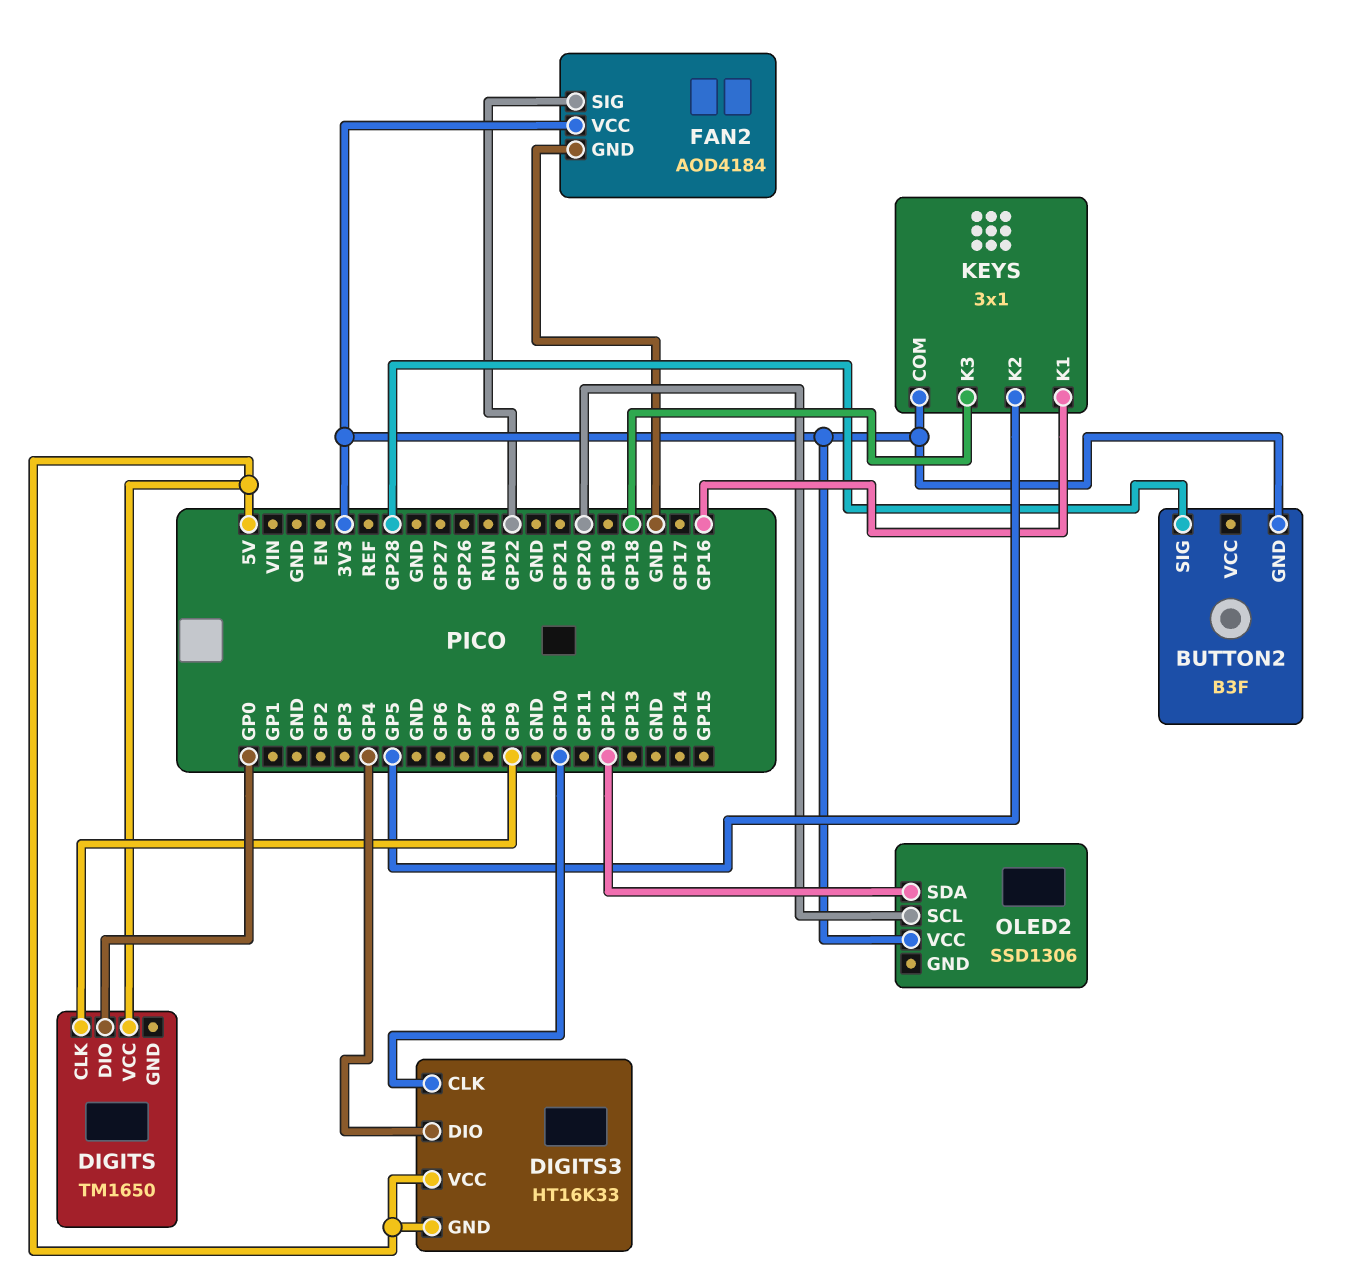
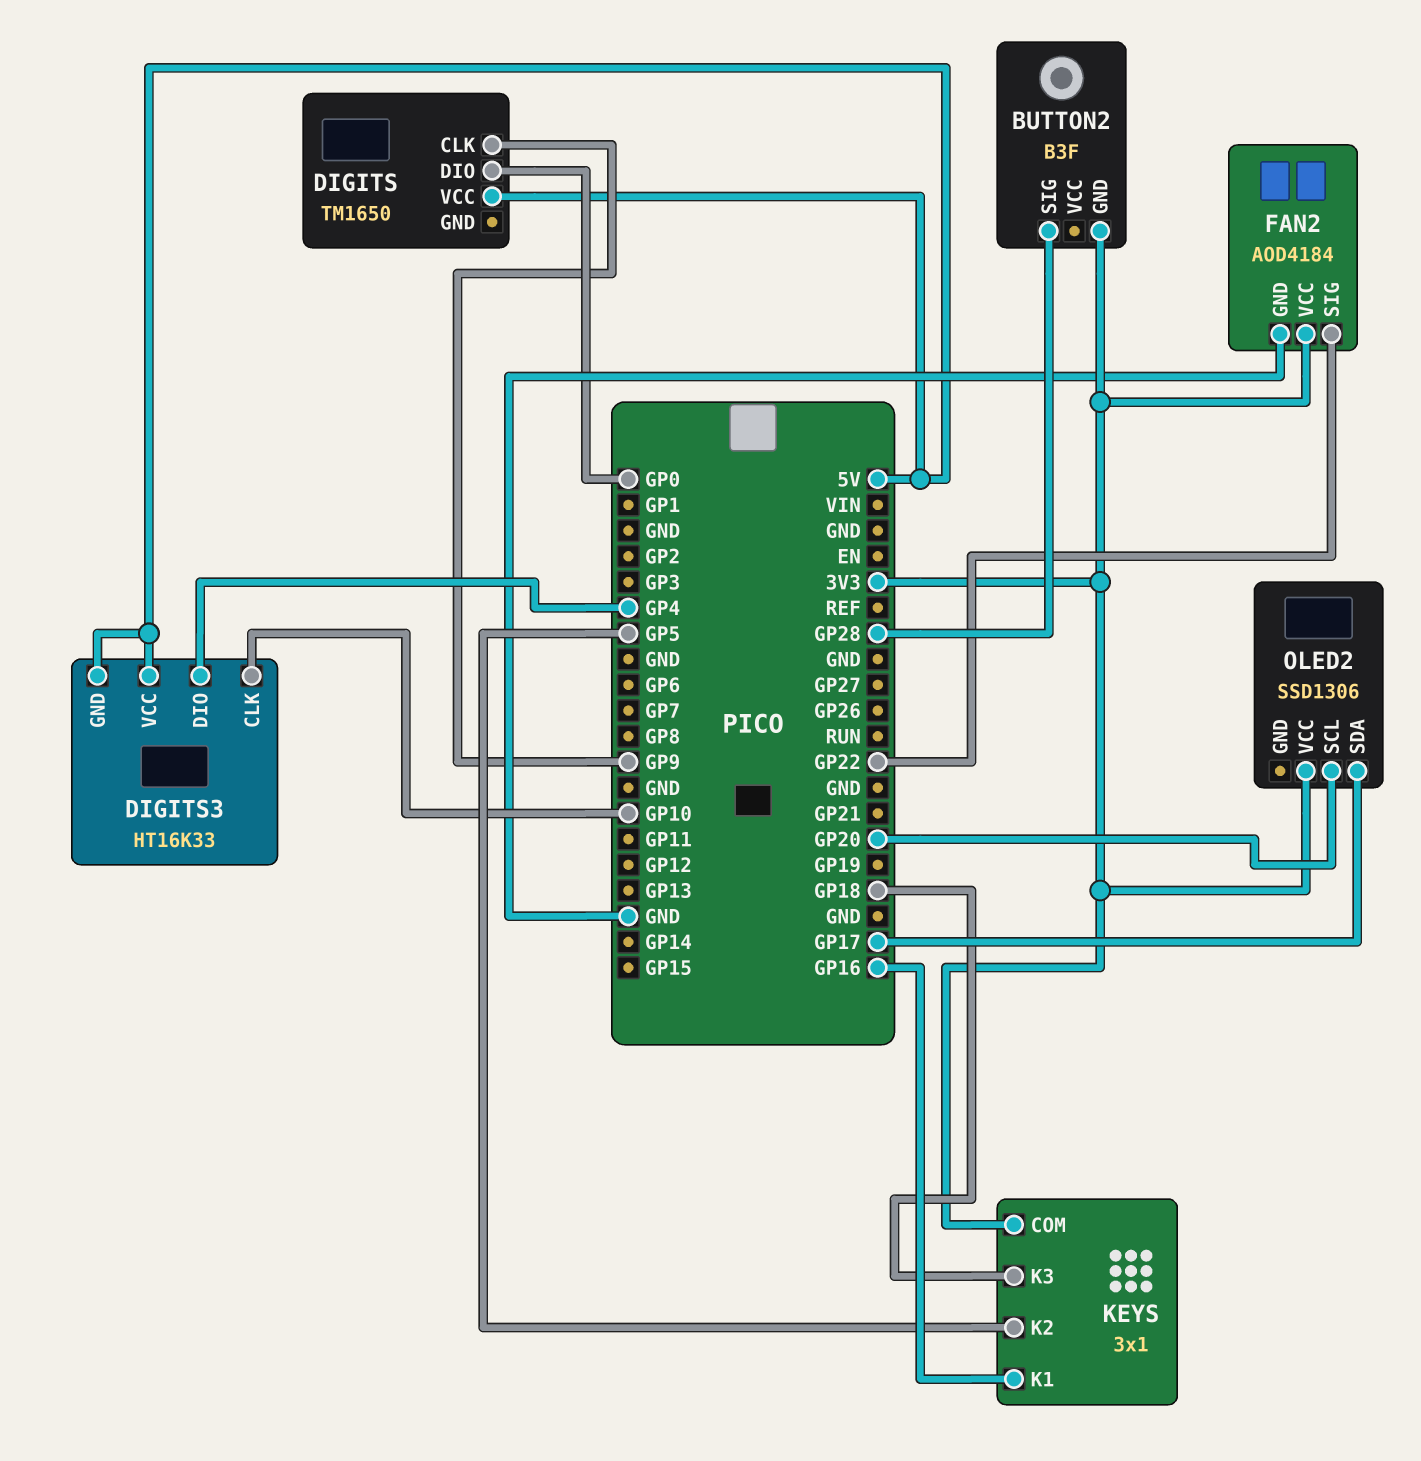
OLED2 pin SDA: GP12 -> GP17

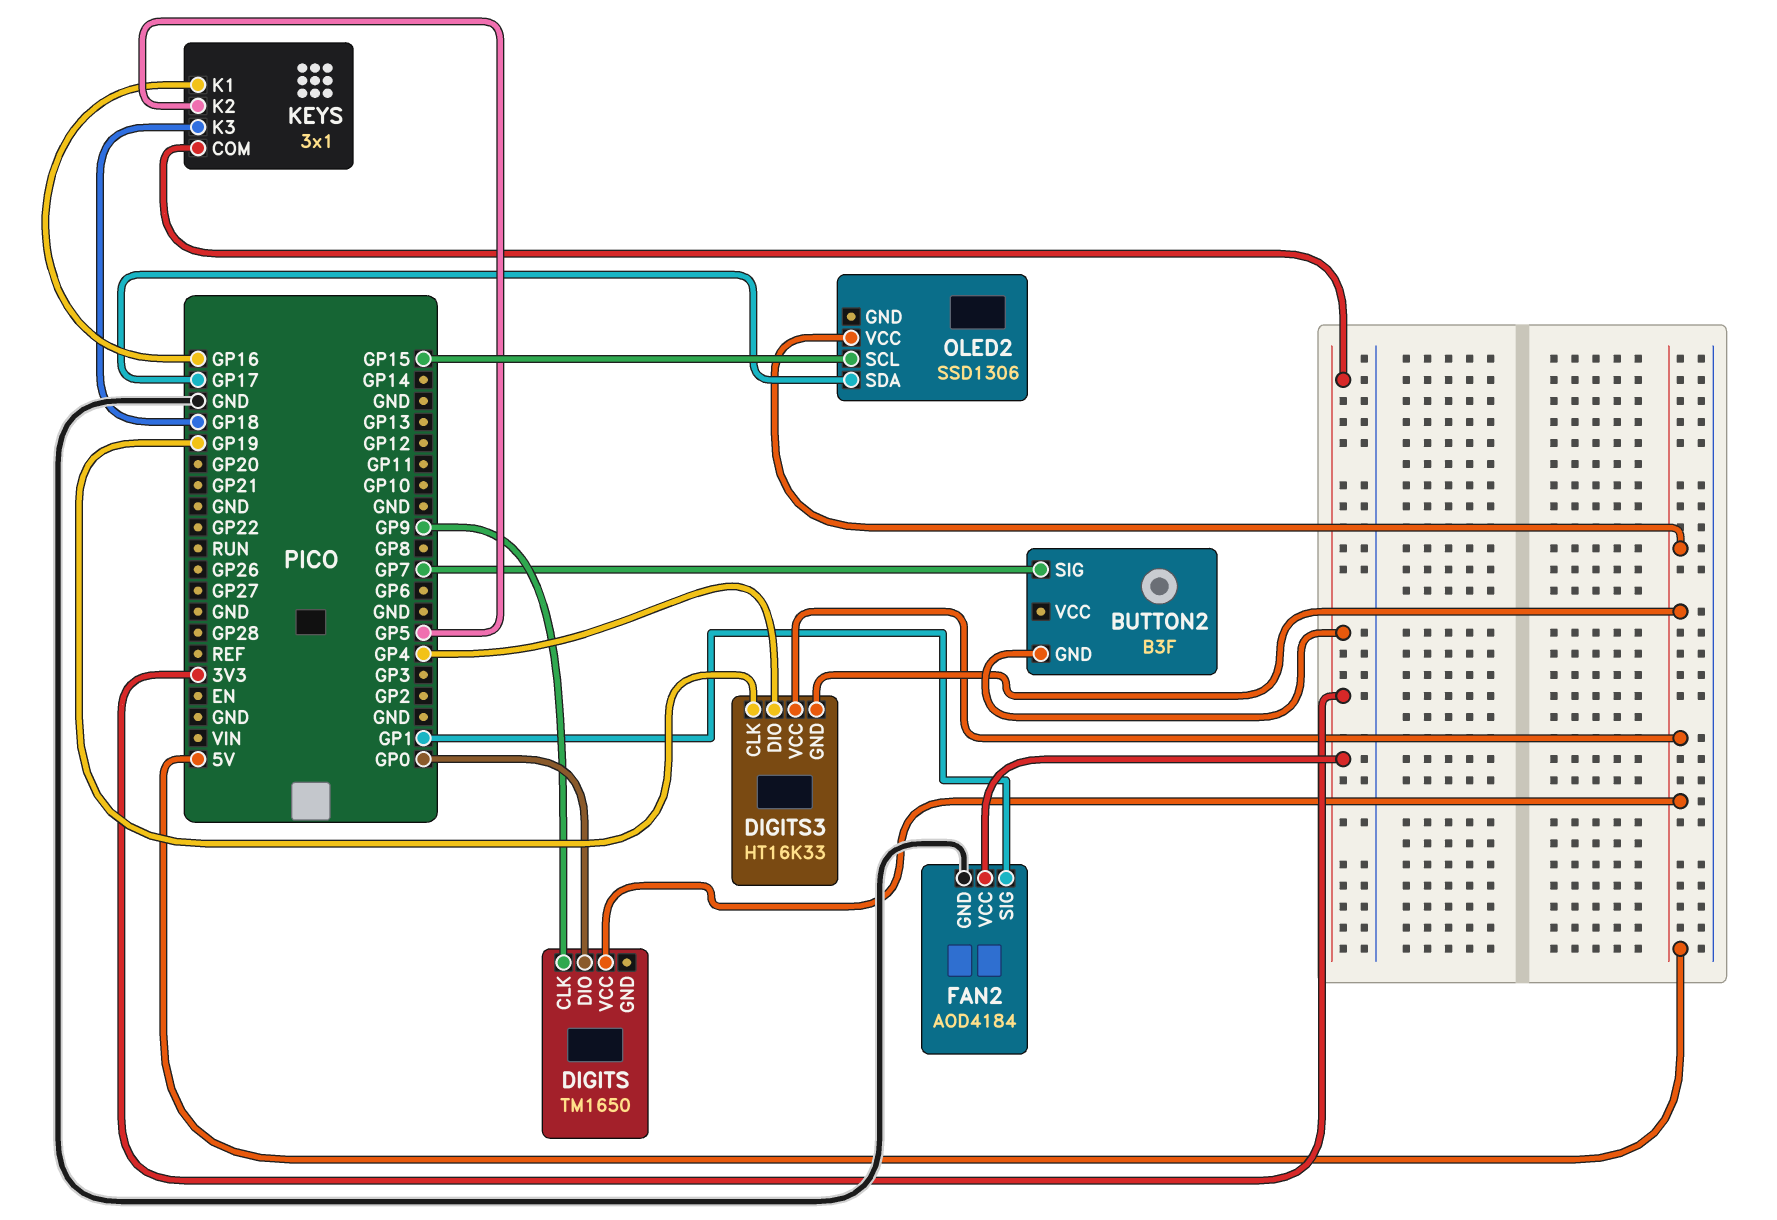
BUTTON2 pin SIG: GP28 -> GP7
DIGITS3 pin CLK: GP10 -> GP19
FAN2 pin SIG: GP22 -> GP1
OLED2 pin SCL: GP20 -> GP15
OLED2 pin VCC: 3V3 -> 5V

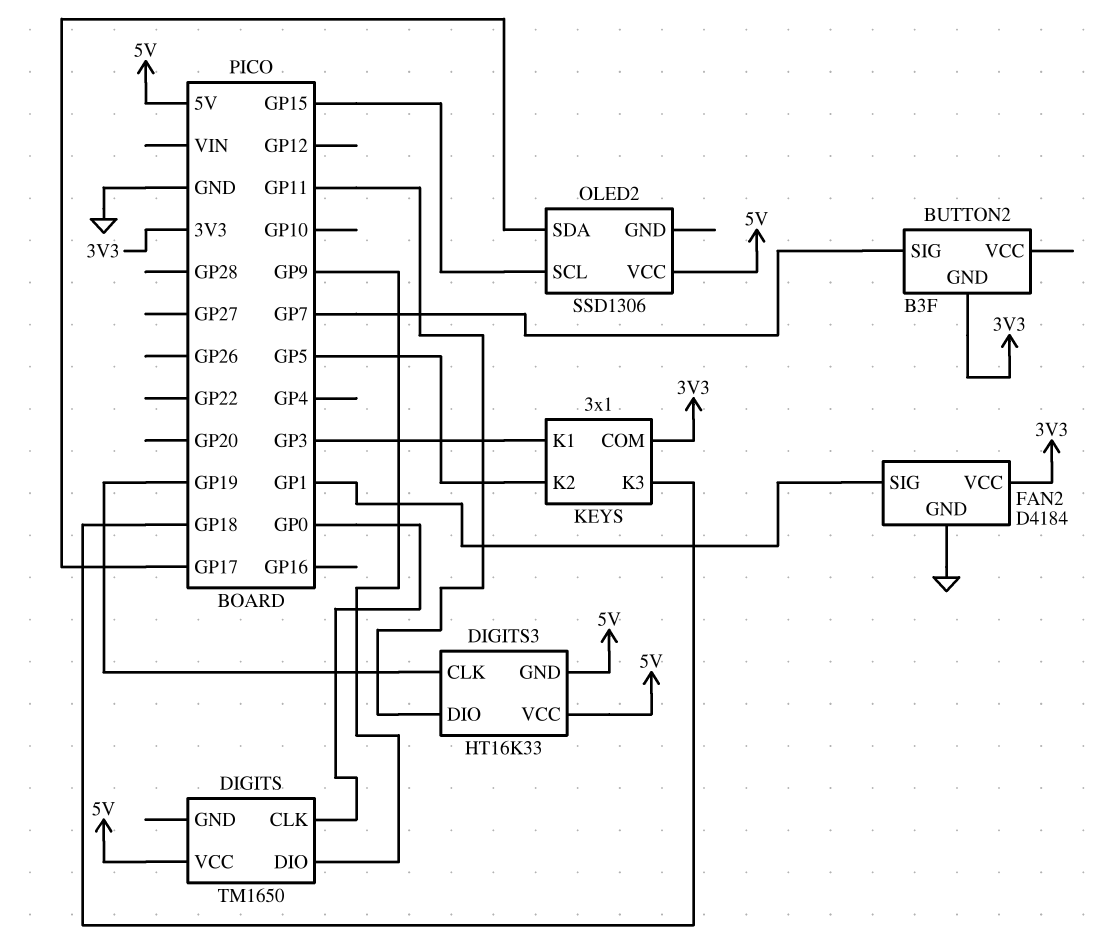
DIGITS pin CLK: GP9 -> GP0
DIGITS pin DIO: GP0 -> GP9
DIGITS3 pin DIO: GP4 -> GP11
FAN2: AOD4184 -> D4184
KEYS pin K1: GP16 -> GP3

